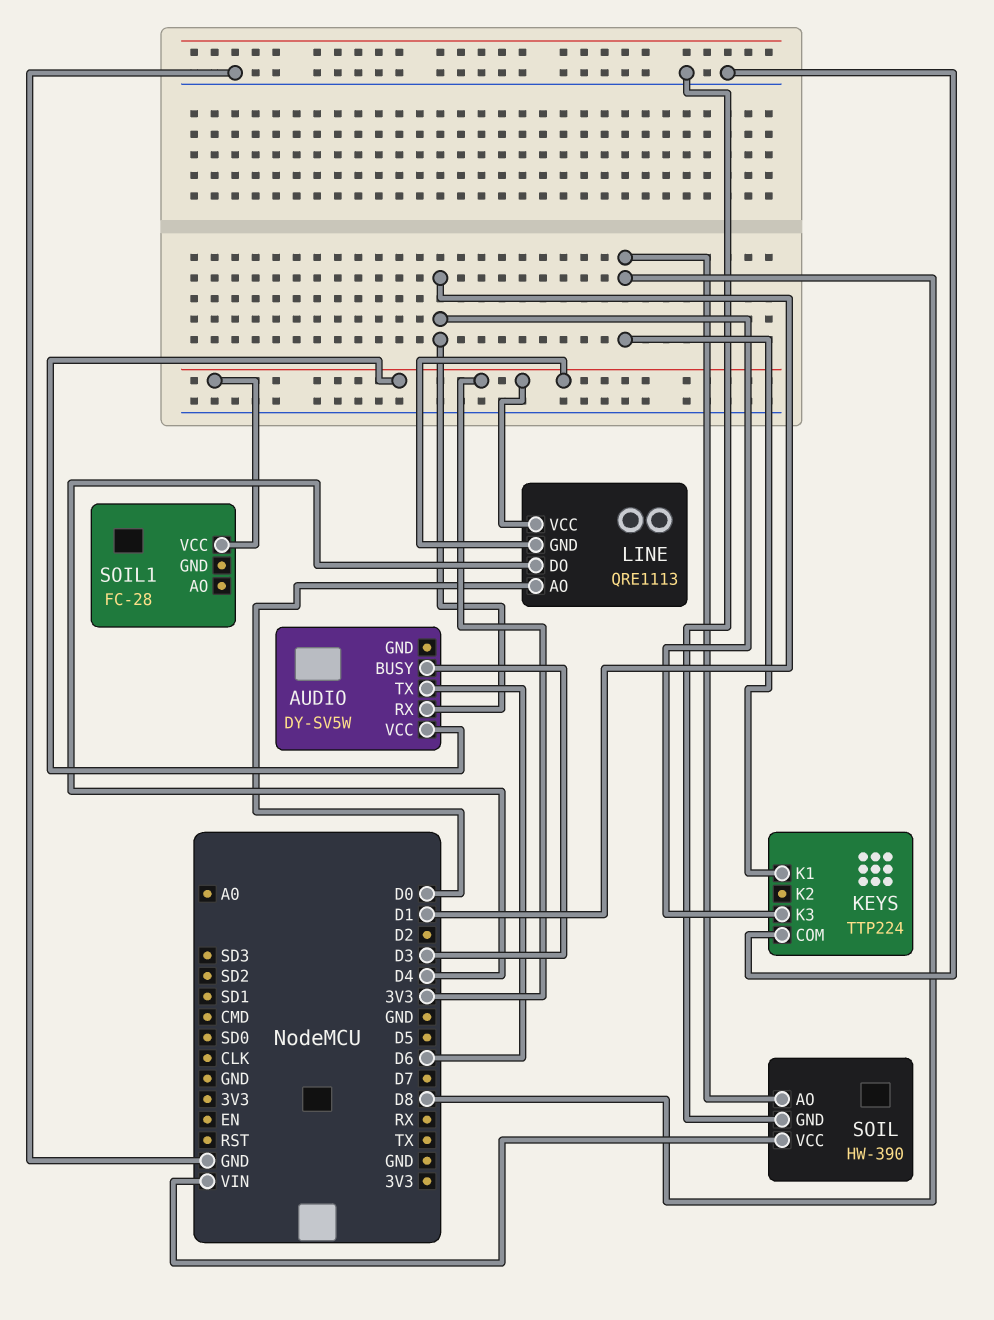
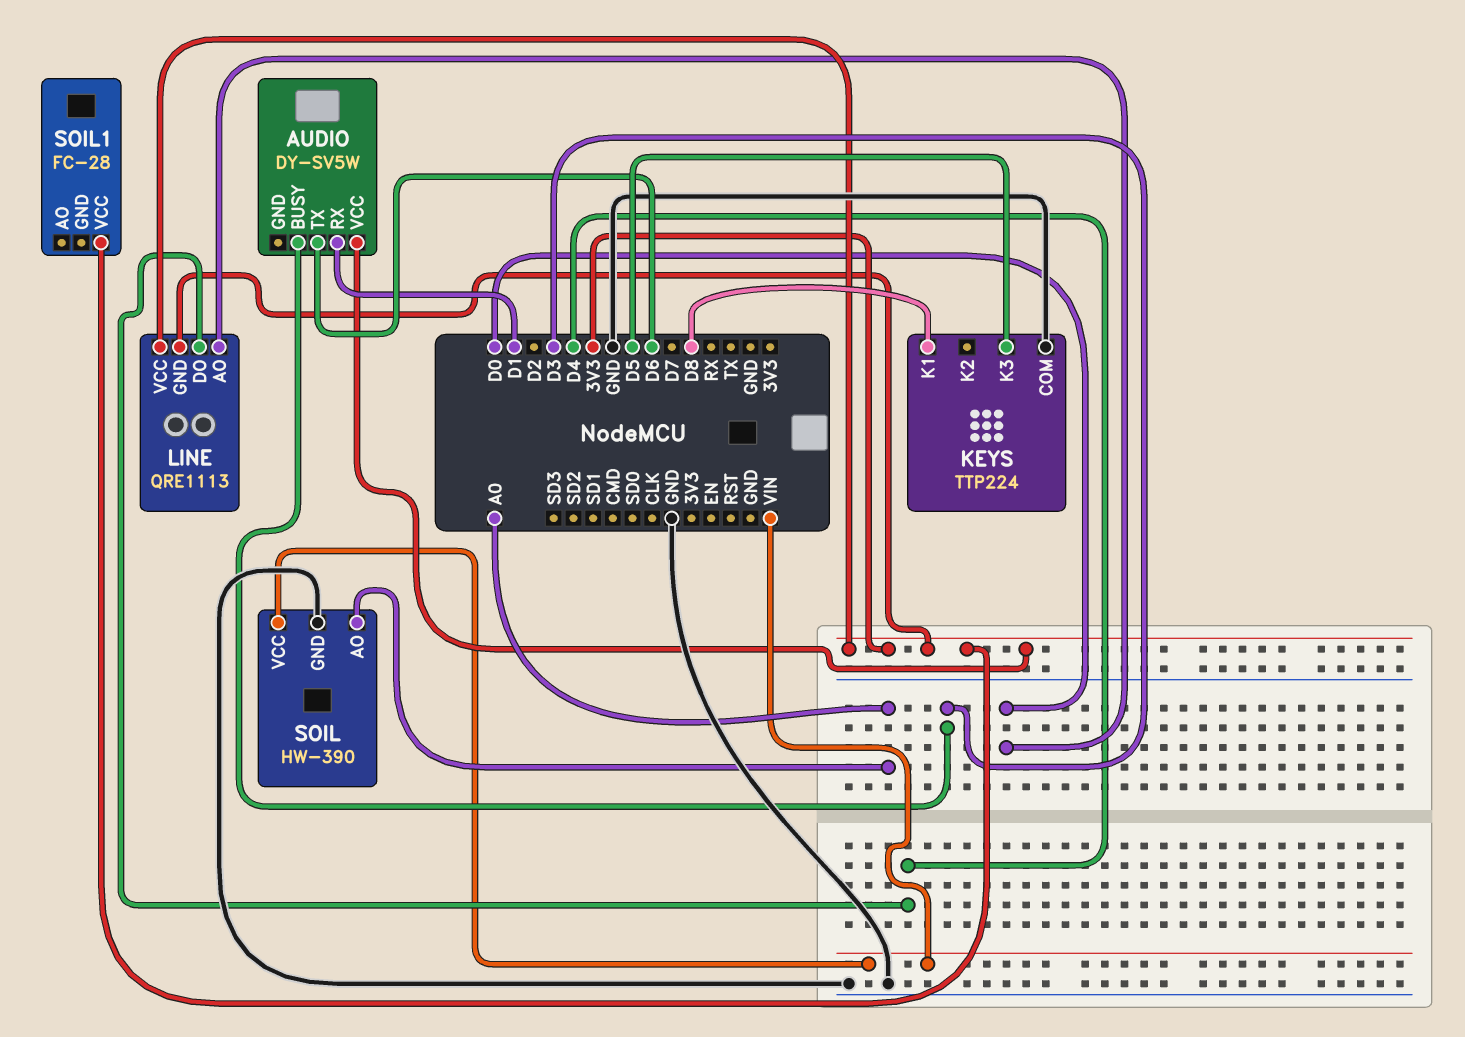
KEYS pin K3: D1 -> D5
SOIL pin AO: D8 -> A0

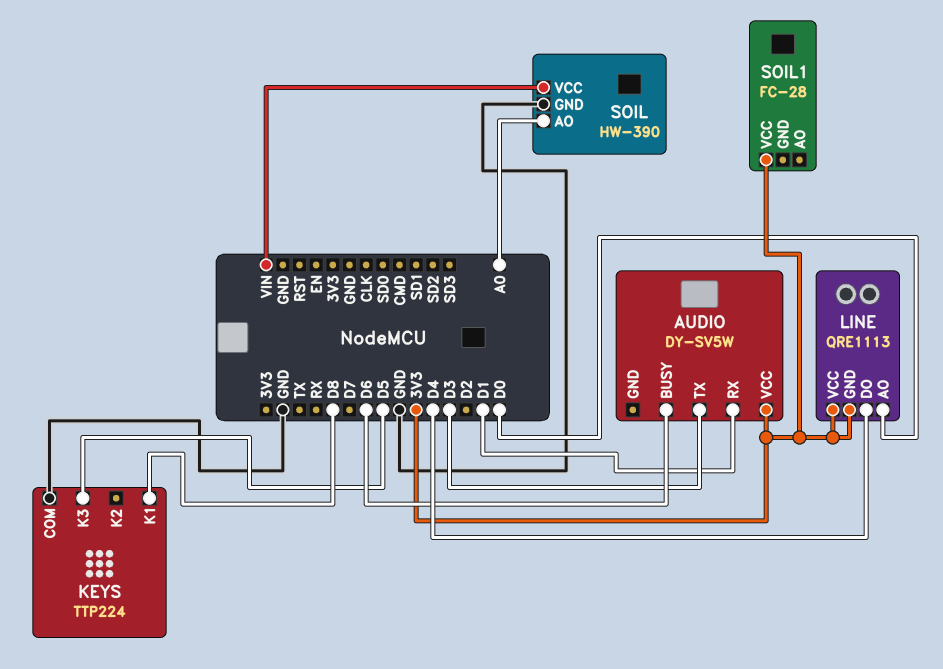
AUDIO pin BUSY: D3 -> D6
AUDIO pin TX: D6 -> D3

